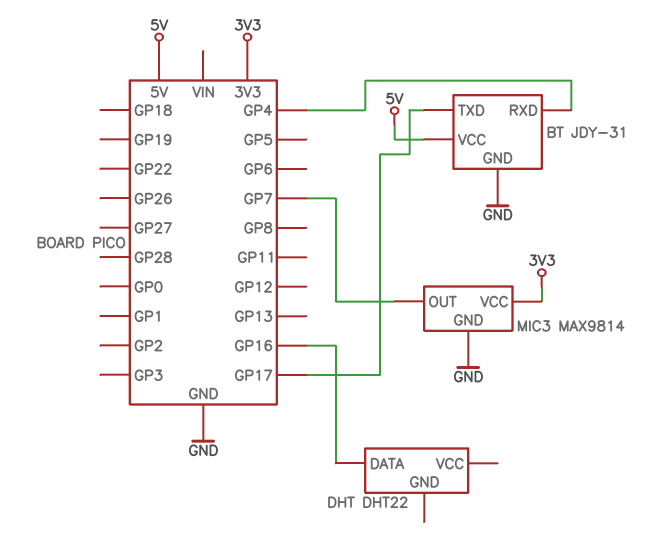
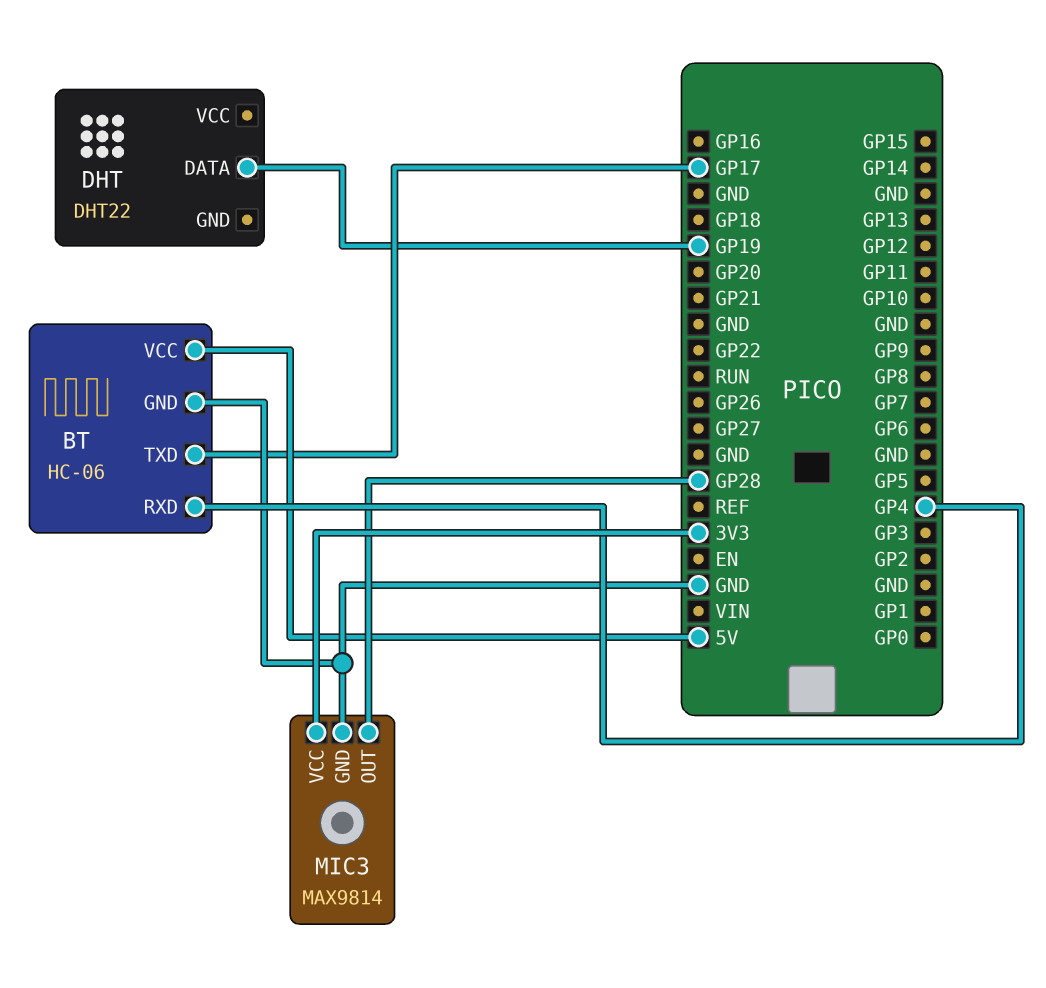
BT: JDY-31 -> HC-06
DHT pin DATA: GP16 -> GP19
MIC3 pin OUT: GP7 -> GP28

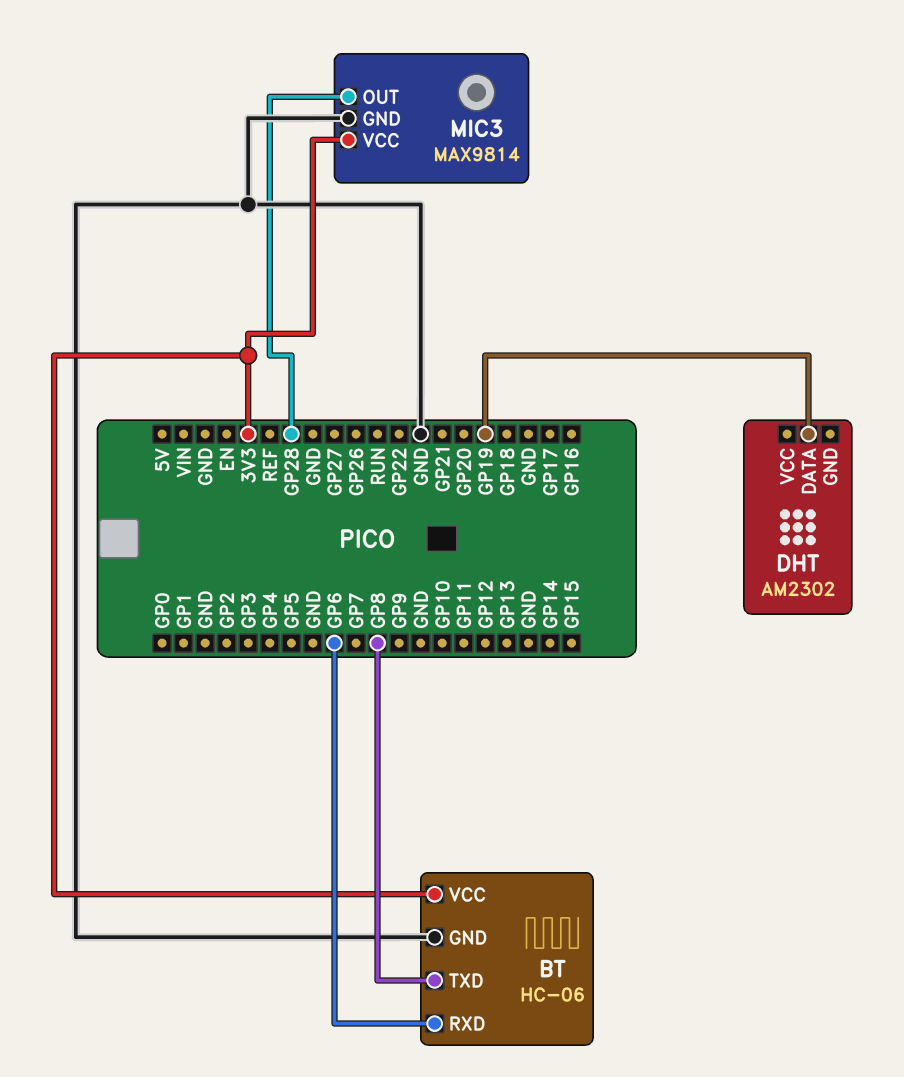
BT pin RXD: GP4 -> GP6
BT pin TXD: GP17 -> GP8
BT pin VCC: 5V -> 3V3
DHT: DHT22 -> AM2302

